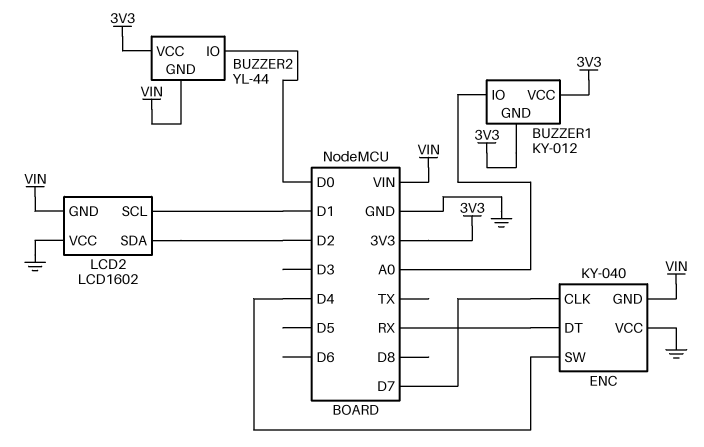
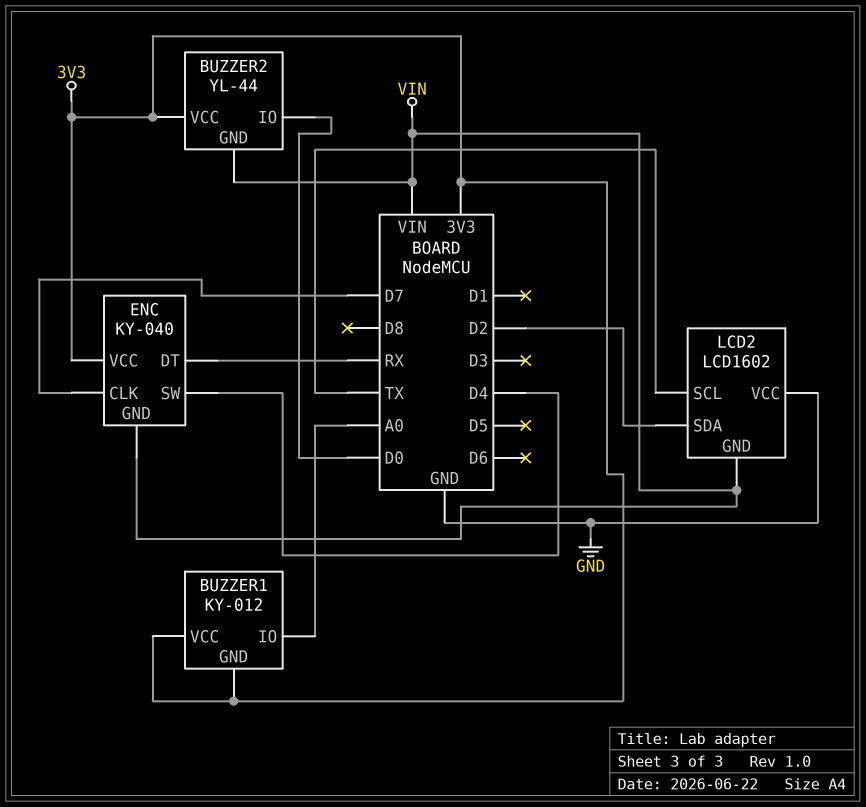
ENC pin VCC: GND -> 3V3
LCD2 pin SCL: D1 -> TX

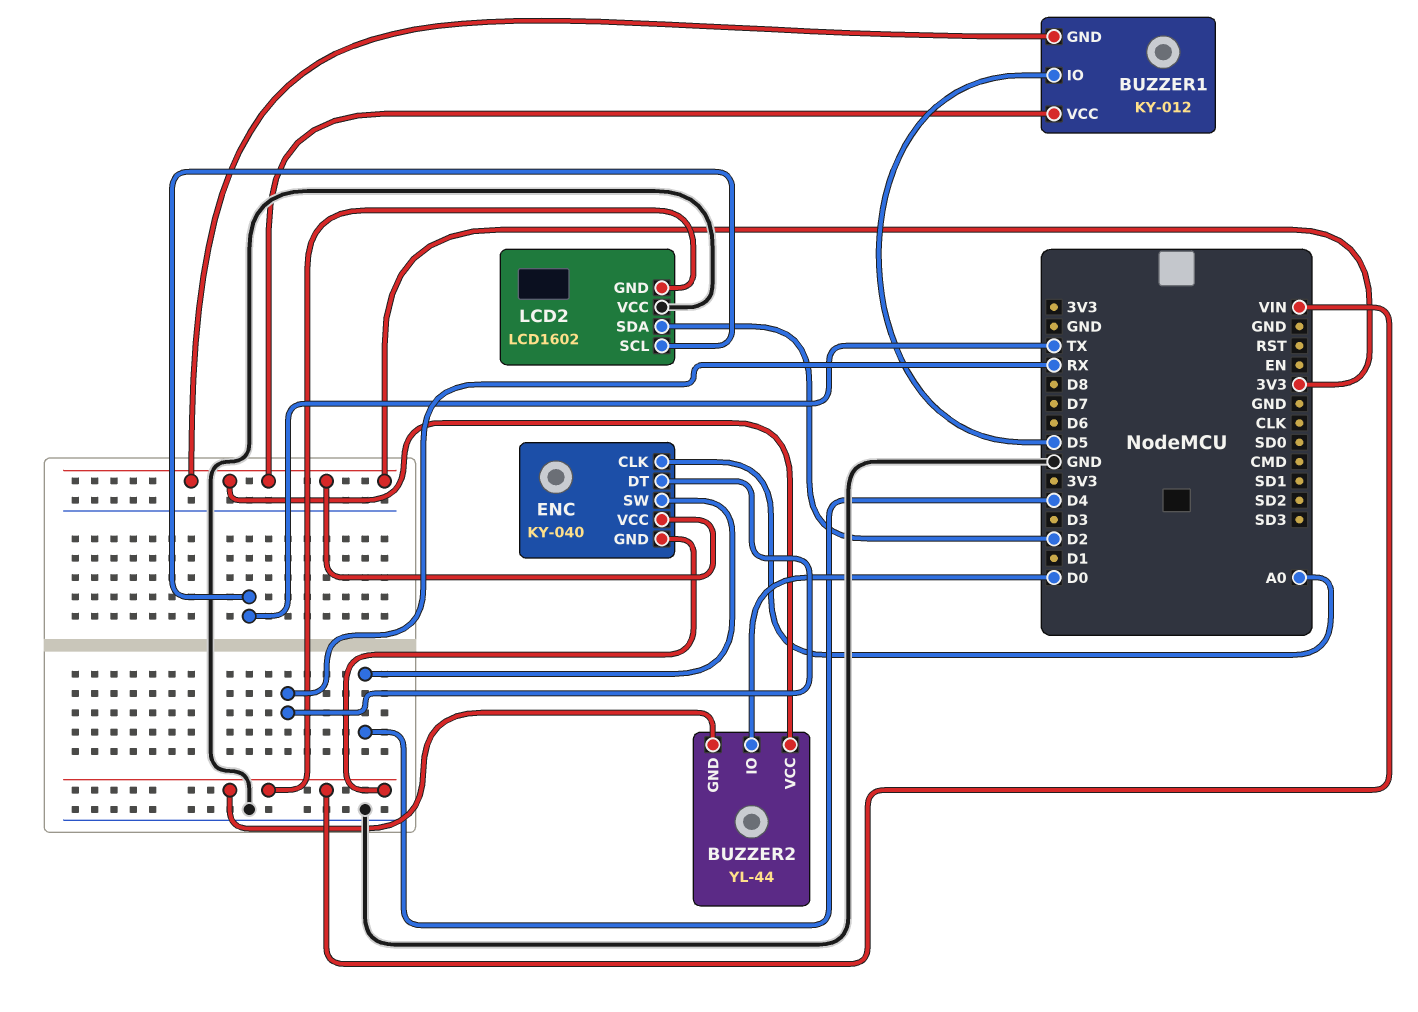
BUZZER1 pin IO: A0 -> D5
ENC pin CLK: D7 -> A0

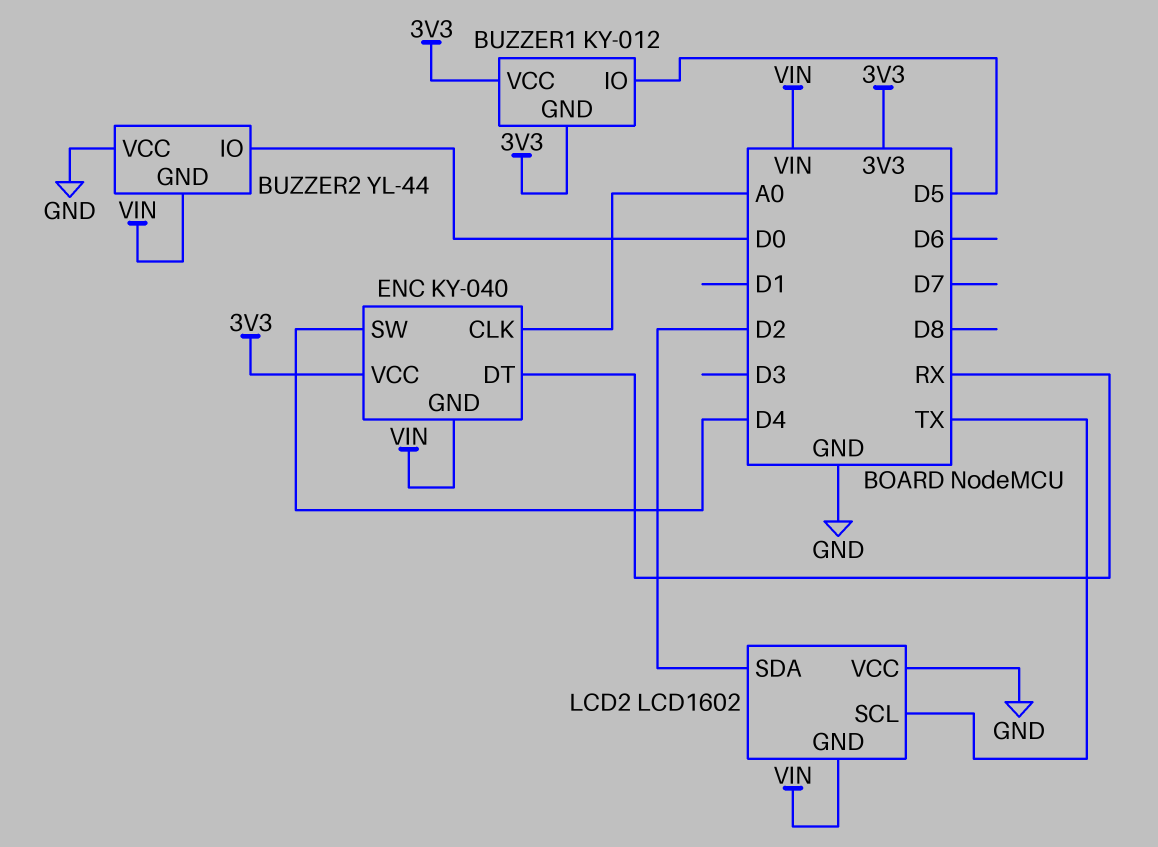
BUZZER2 pin VCC: 3V3 -> GND

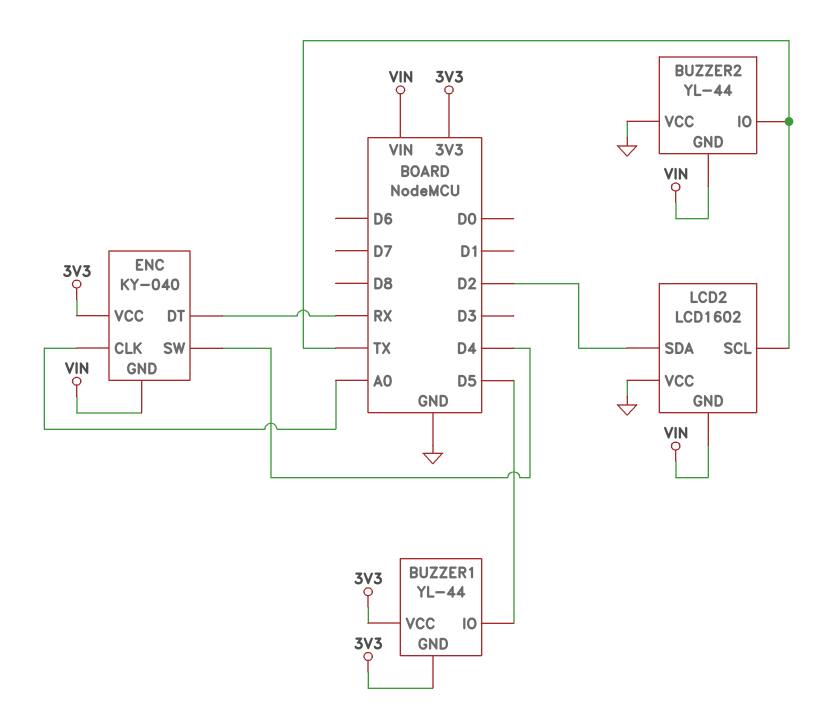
BUZZER1: KY-012 -> YL-44
BUZZER2 pin IO: D0 -> TX

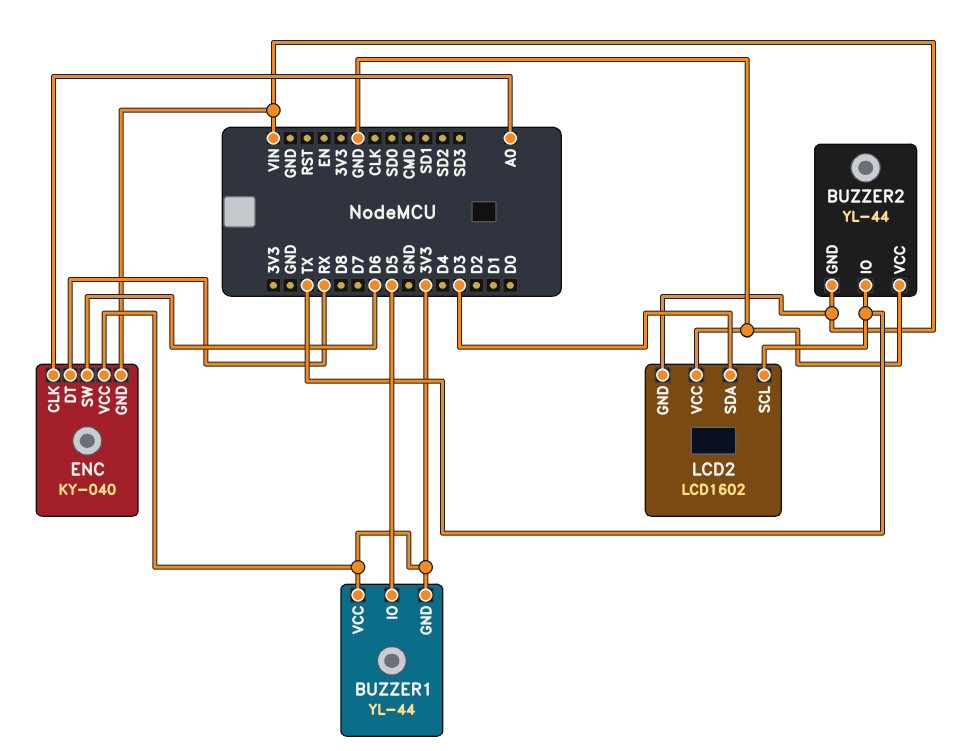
ENC pin SW: D4 -> D6
LCD2 pin SDA: D2 -> D3

